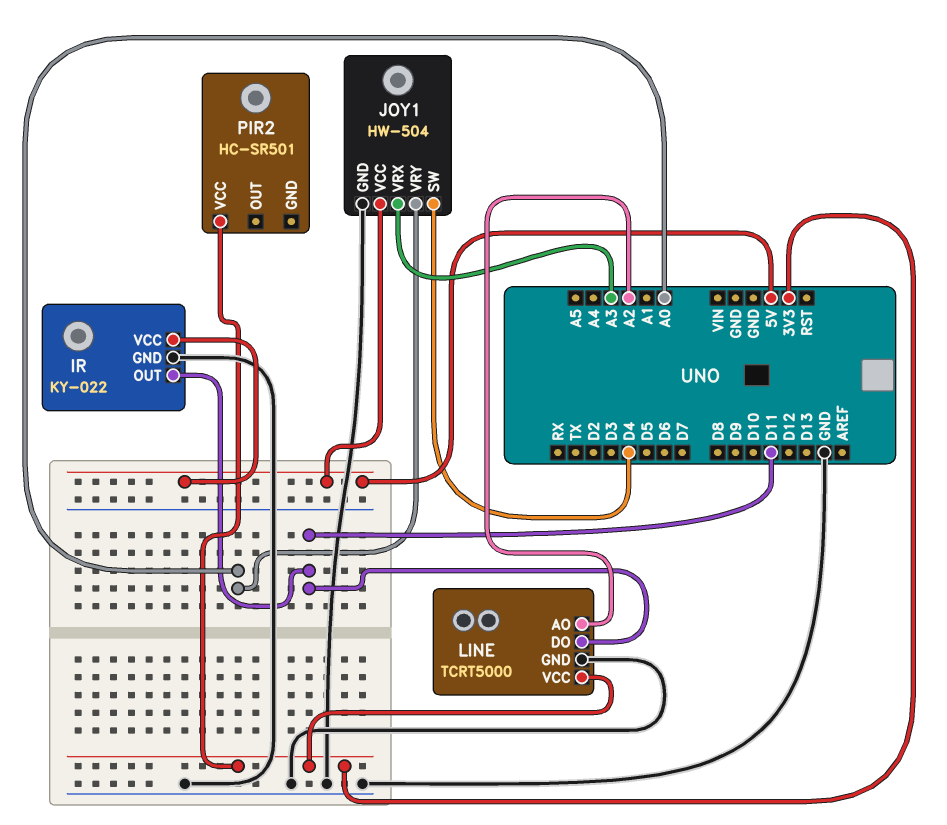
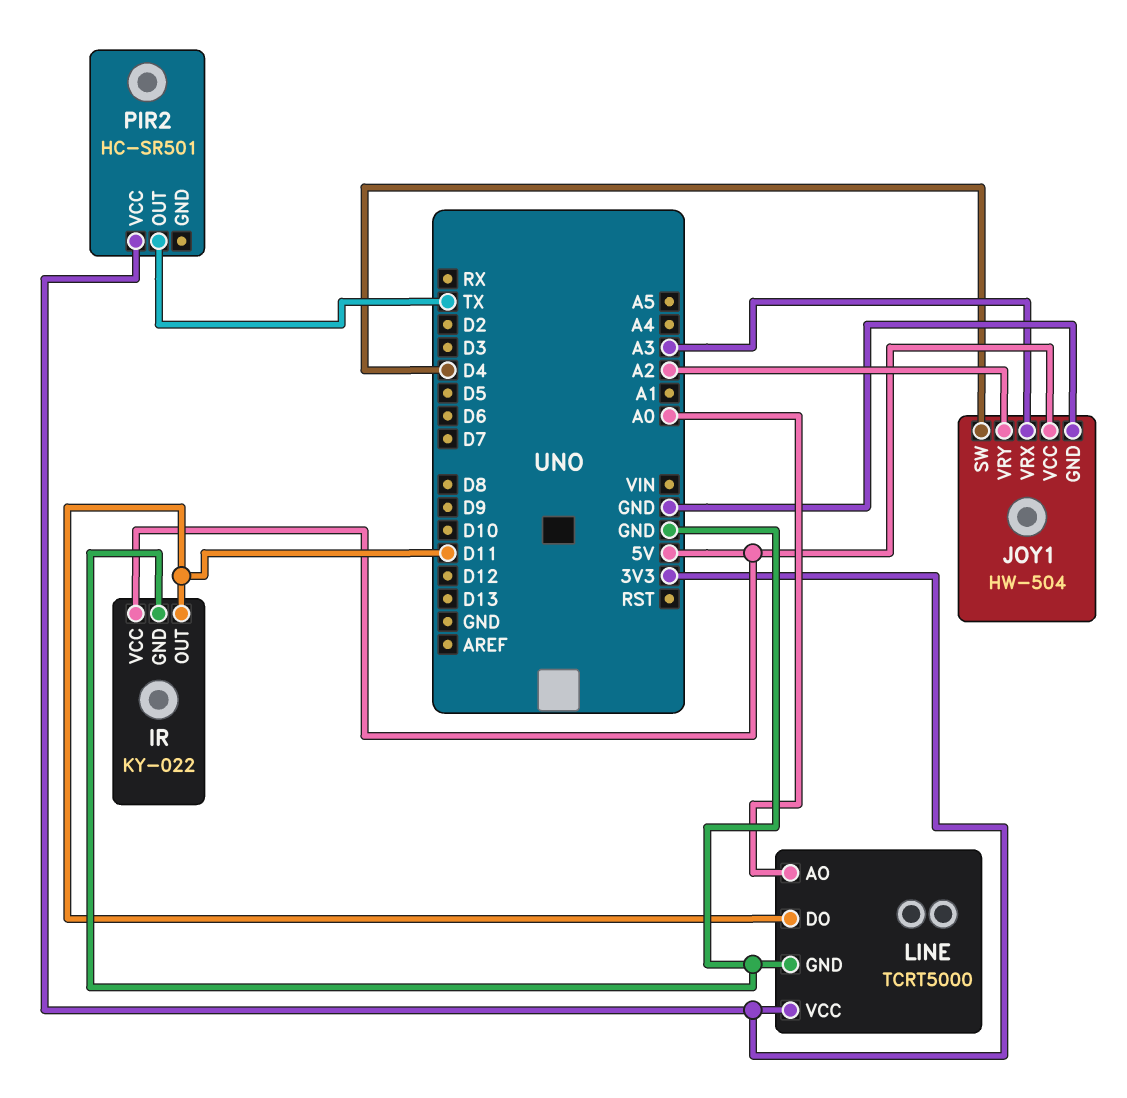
JOY1 pin VRY: A0 -> A2
LINE pin AO: A2 -> A0
PIR2 pin OUT: none -> TX

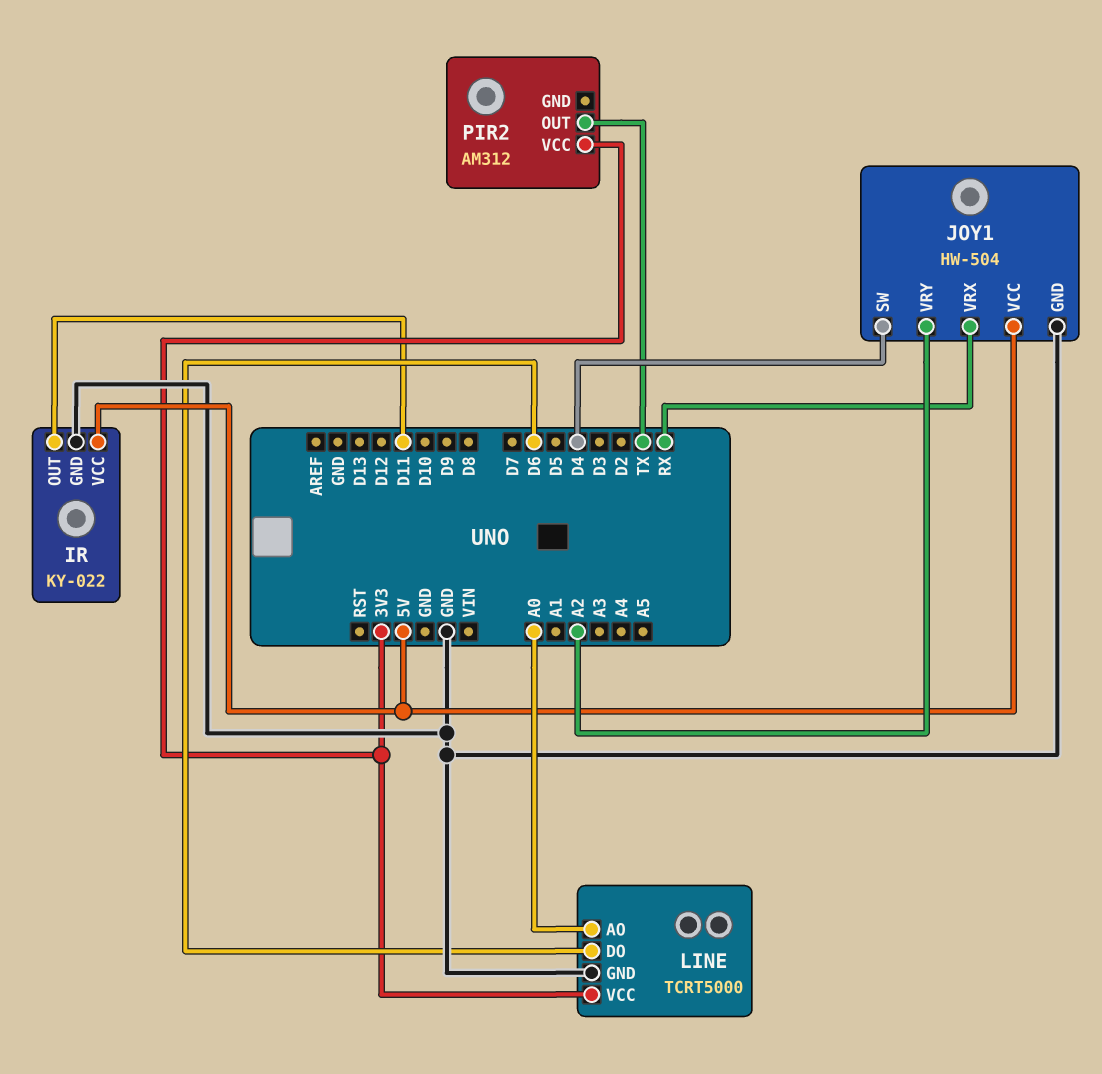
JOY1 pin VRX: A3 -> RX
LINE pin DO: D11 -> D6
PIR2: HC-SR501 -> AM312

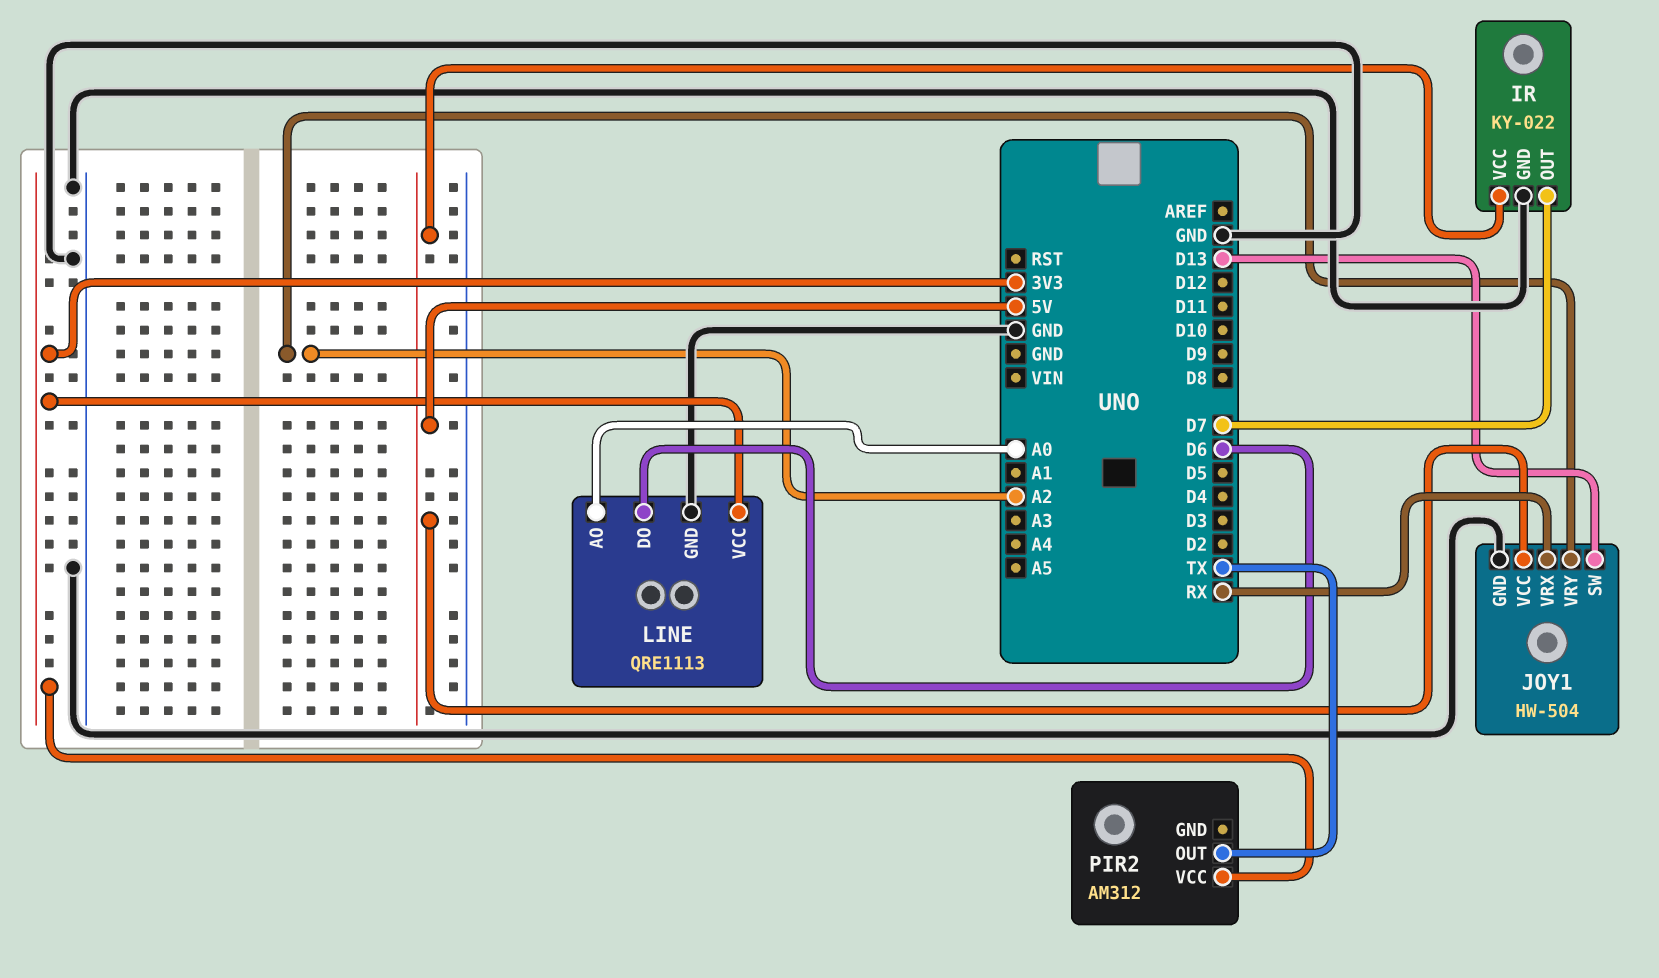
IR pin OUT: D11 -> D7
JOY1 pin SW: D4 -> D13
LINE: TCRT5000 -> QRE1113

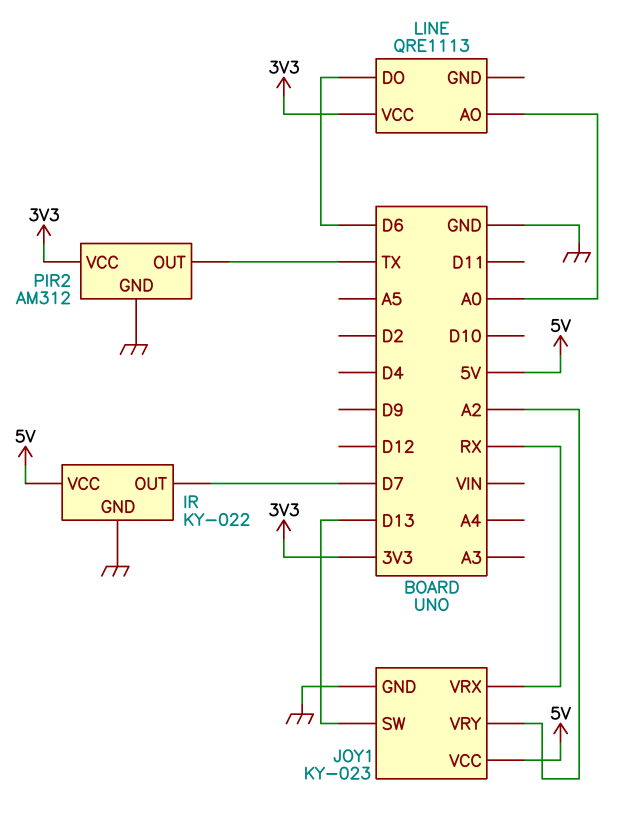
JOY1: HW-504 -> KY-023
LINE pin GND: GND -> none
PIR2 pin GND: none -> GND

